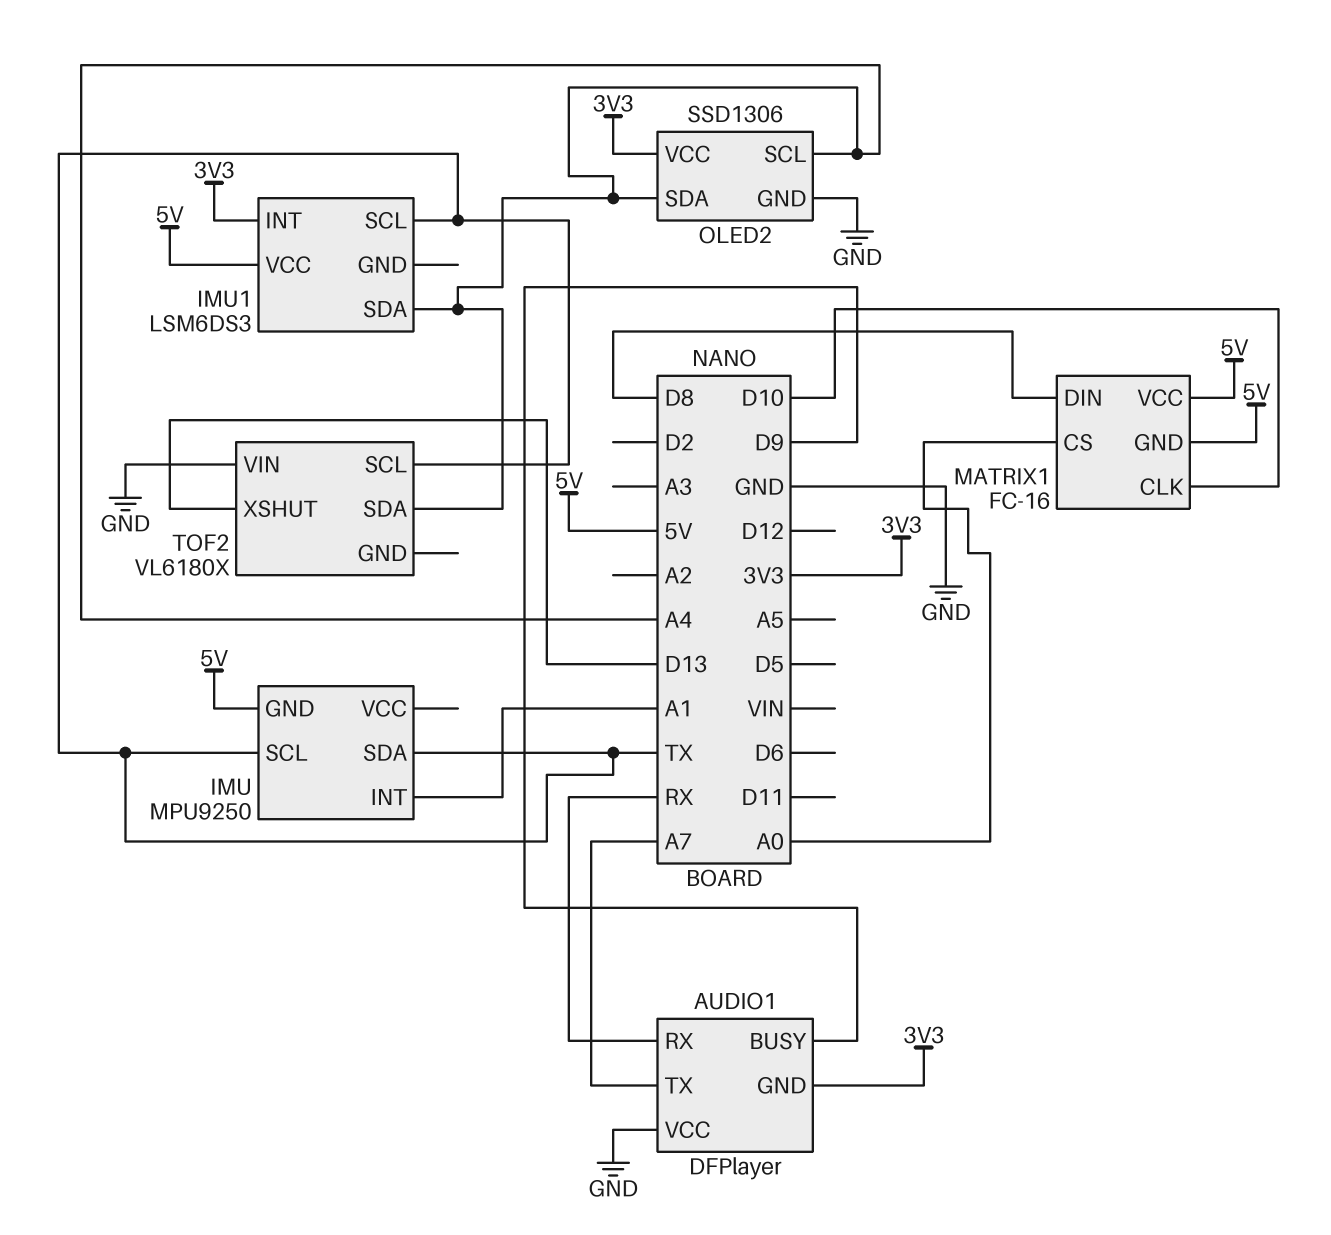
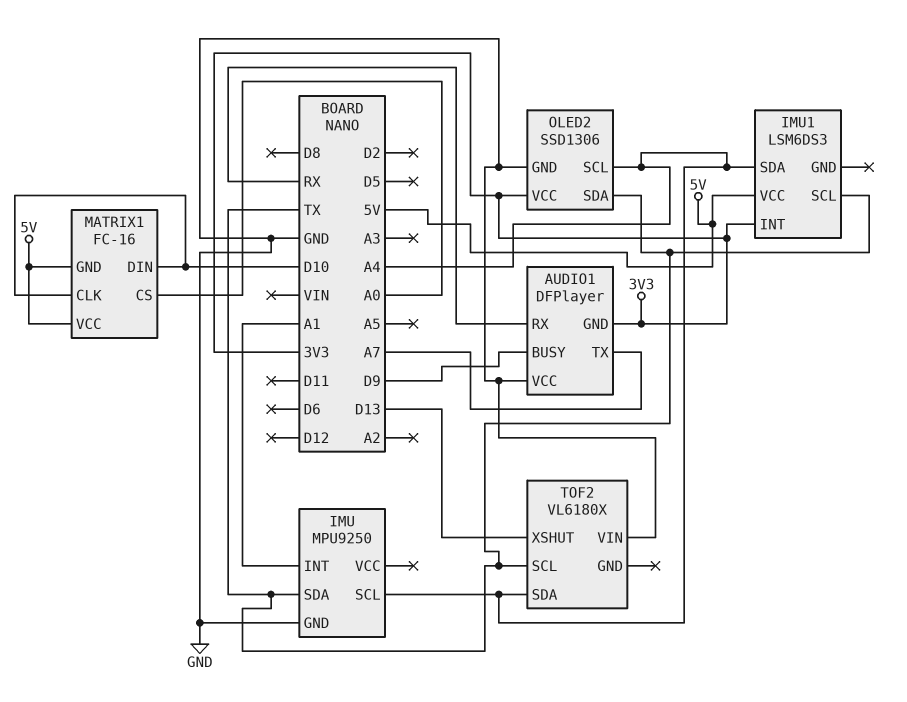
IMU pin GND: 5V -> GND
IMU pin SCL: TX -> A4
MATRIX1 pin DIN: D8 -> D10
OLED2 pin SDA: A4 -> TX

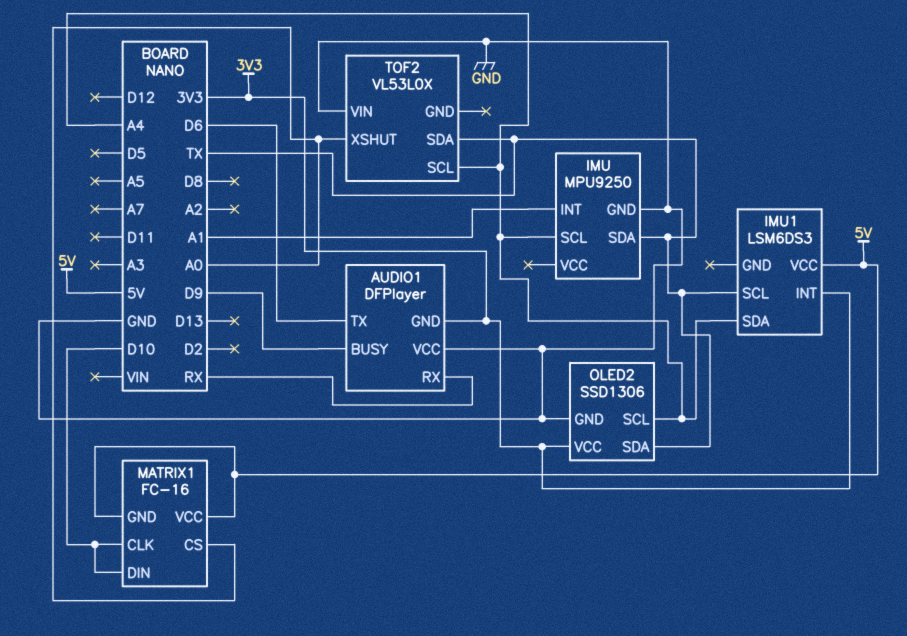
AUDIO1 pin TX: A7 -> D6
TOF2: VL6180X -> VL53L0X
TOF2 pin SCL: TX -> A4
TOF2 pin SDA: A4 -> TX
TOF2 pin XSHUT: D13 -> A0

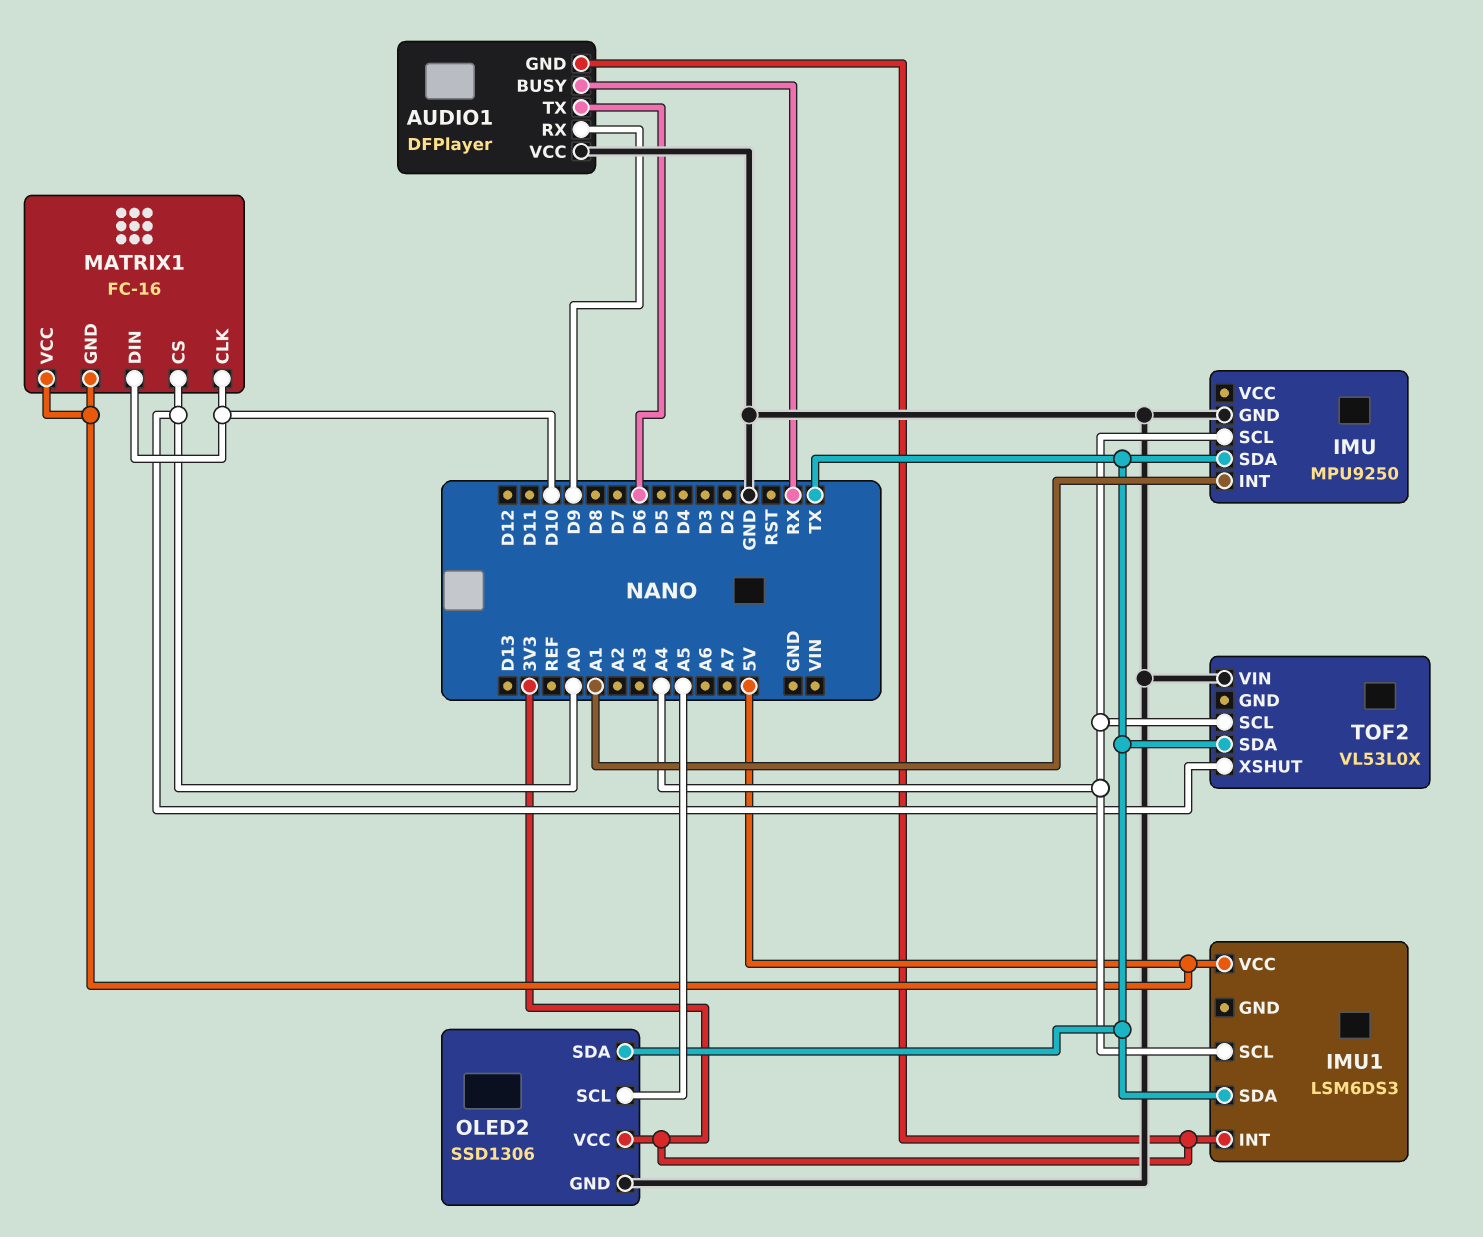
AUDIO1 pin BUSY: D9 -> RX
AUDIO1 pin RX: RX -> D9
IMU1 pin SCL: TX -> A4
IMU1 pin SDA: A4 -> TX
OLED2 pin SCL: A4 -> A5

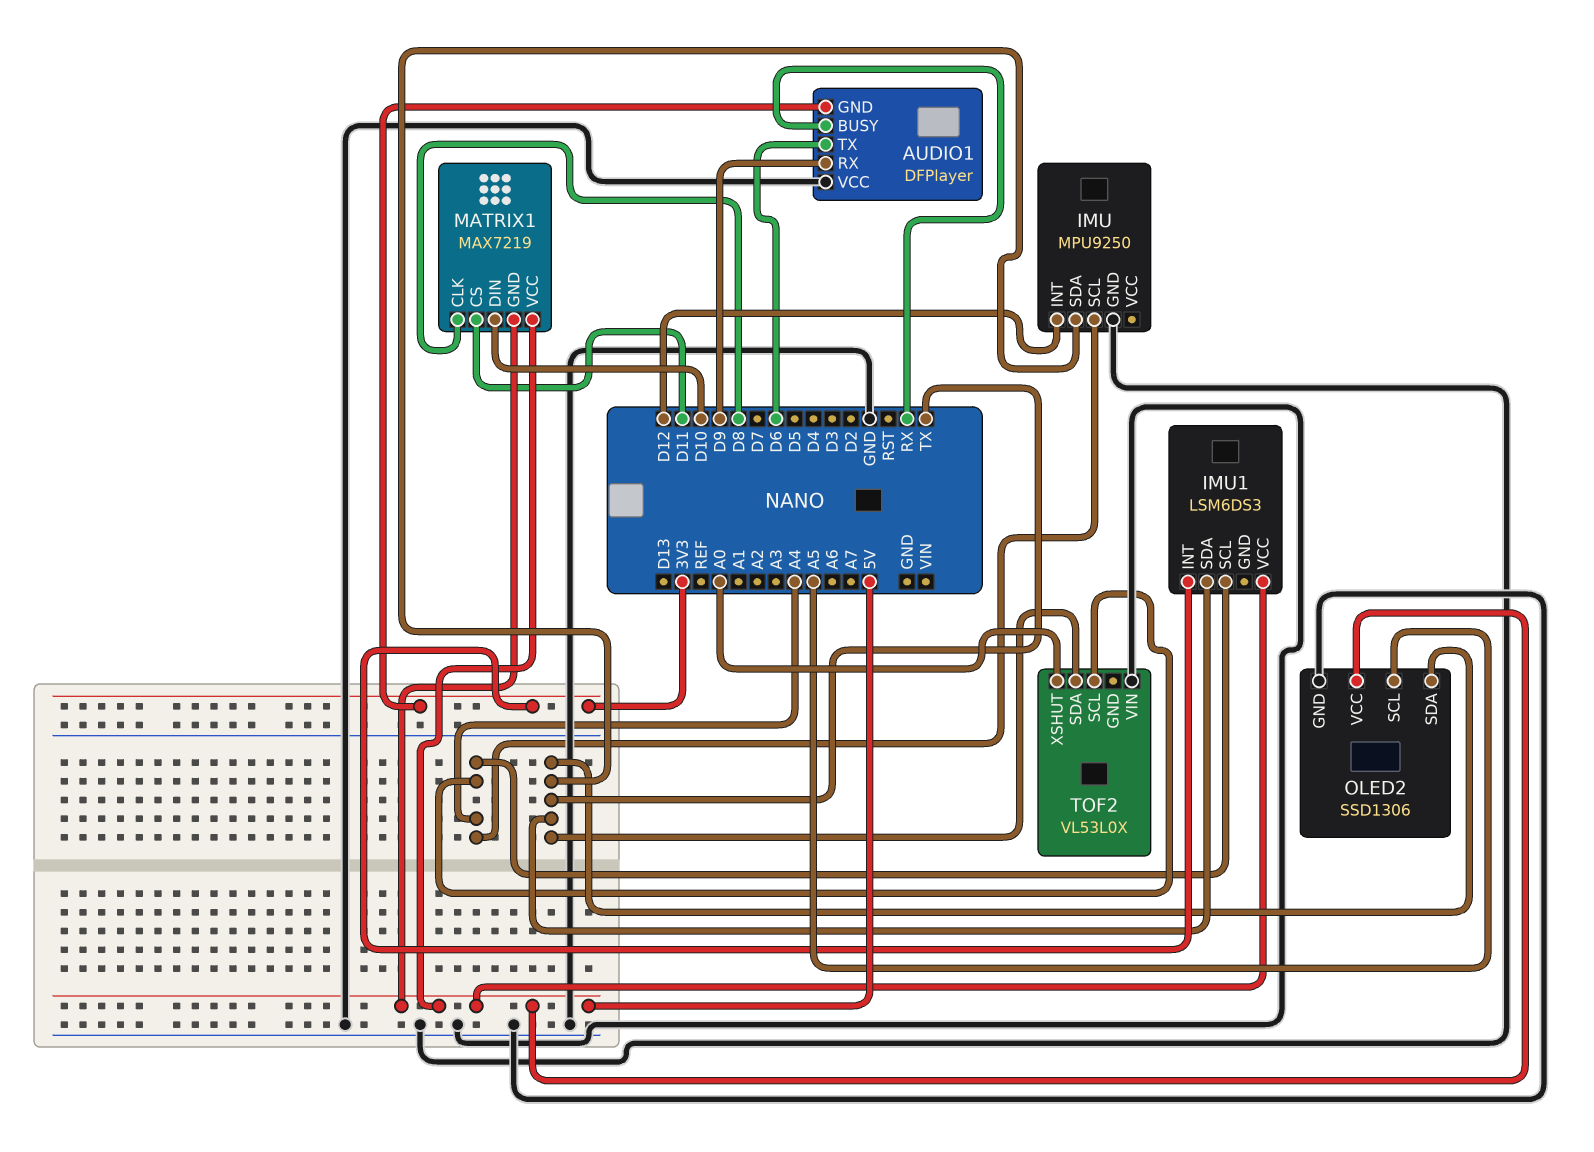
IMU pin INT: A1 -> D12
MATRIX1: FC-16 -> MAX7219
MATRIX1 pin CLK: D10 -> D8
MATRIX1 pin CS: A0 -> D11
OLED2 pin VCC: 3V3 -> 5V

